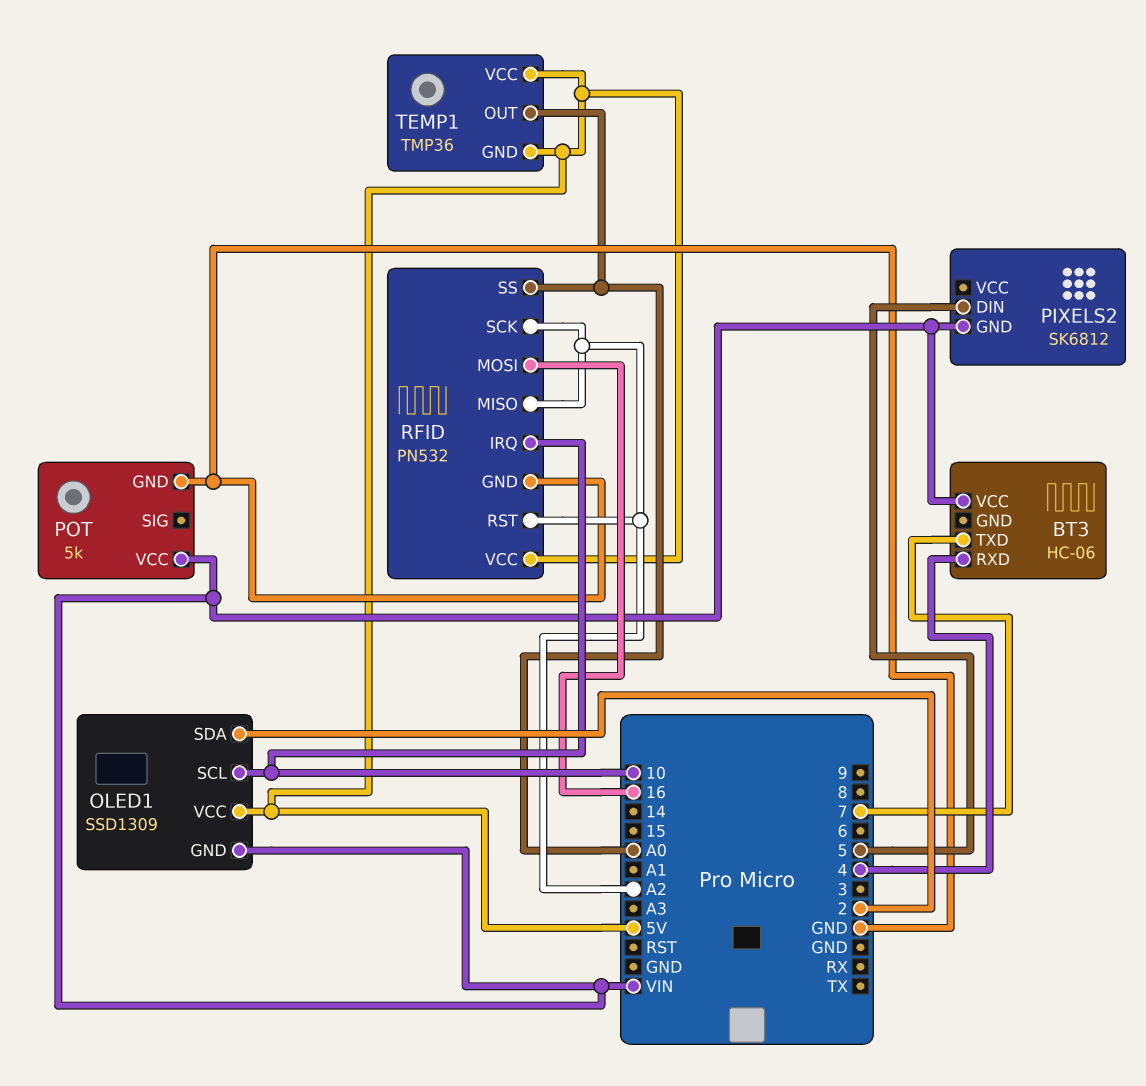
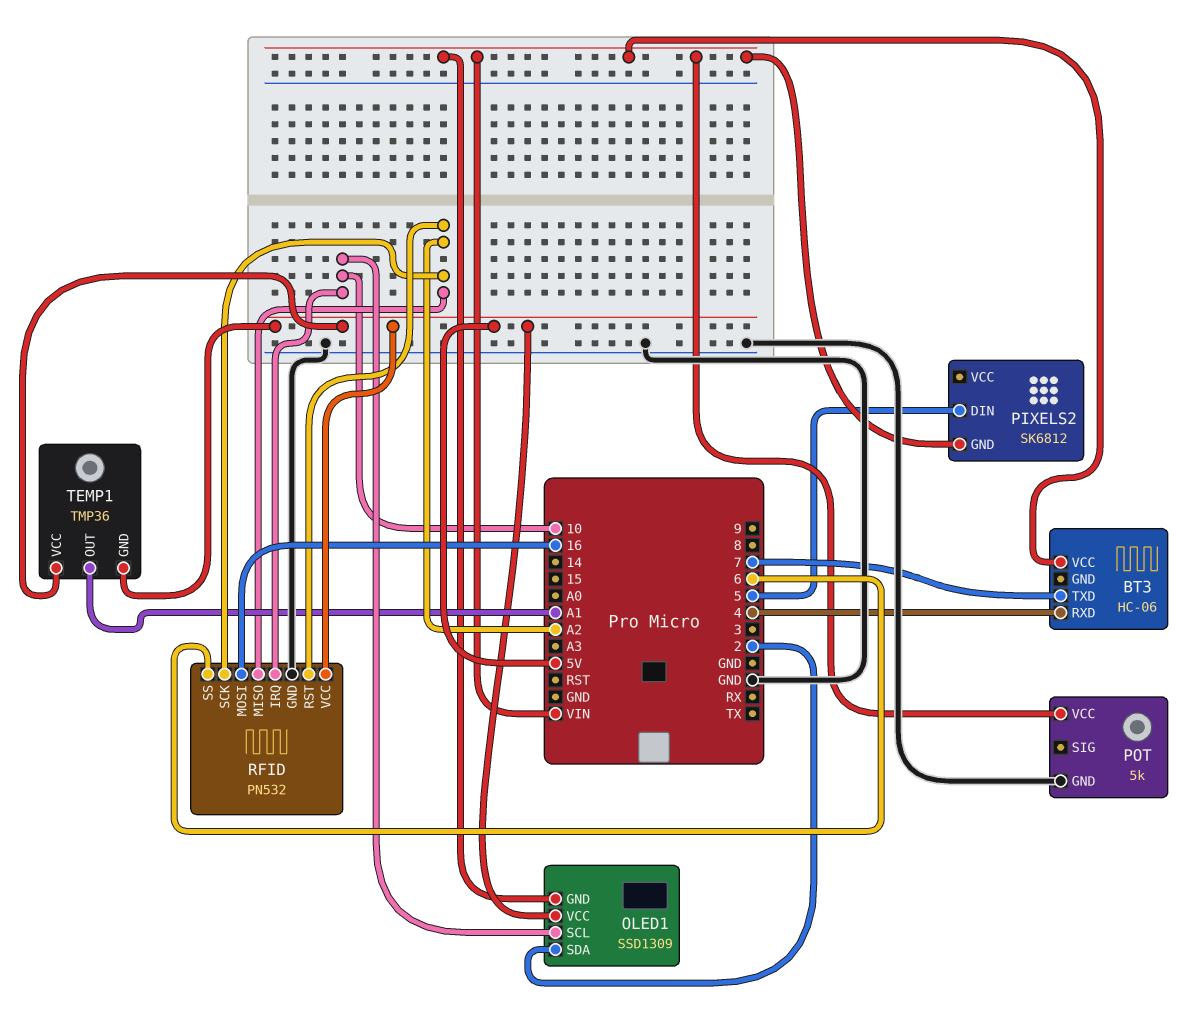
RFID pin SS: A0 -> 6
TEMP1 pin OUT: A0 -> A1

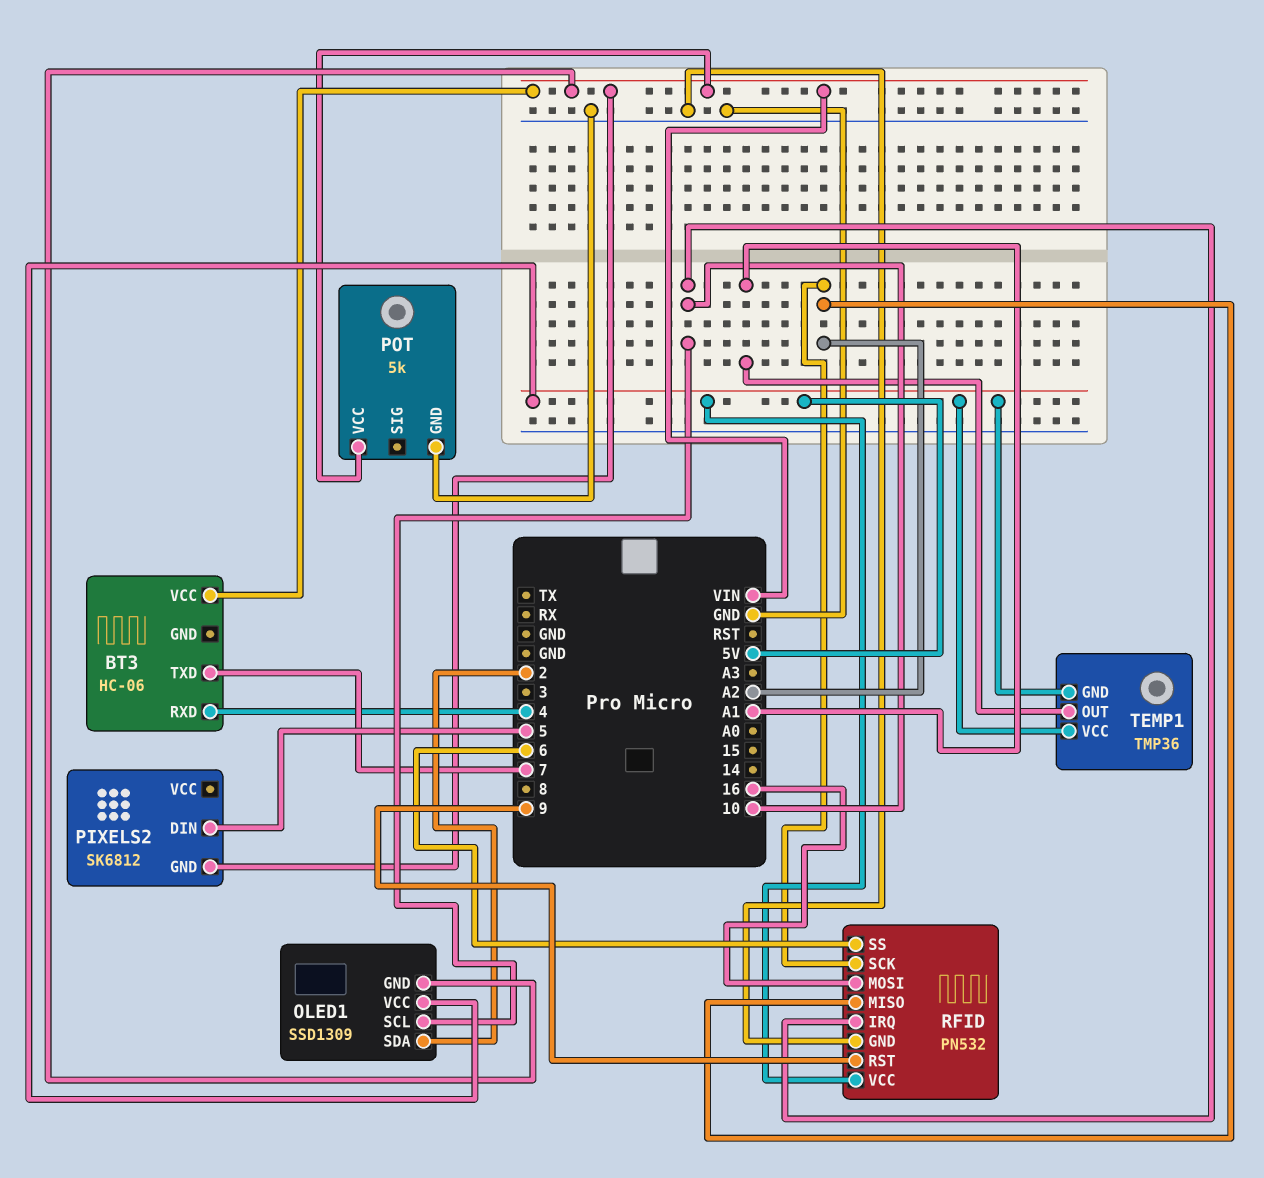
RFID pin RST: A2 -> 9

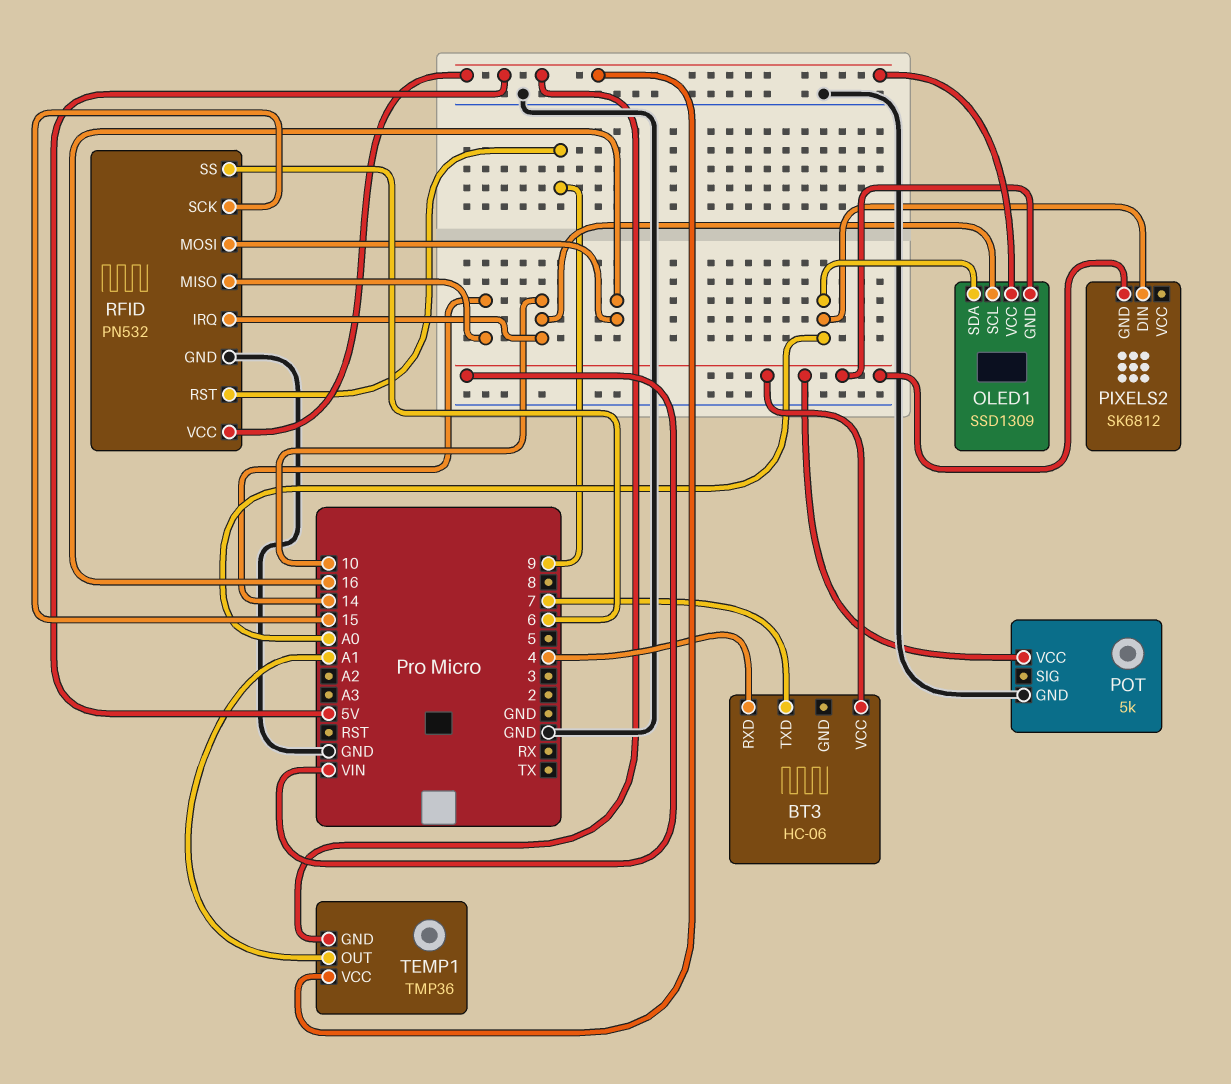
OLED1 pin SDA: 2 -> A0
PIXELS2 pin DIN: 5 -> A0
RFID pin MISO: A2 -> 14
RFID pin SCK: A2 -> 15

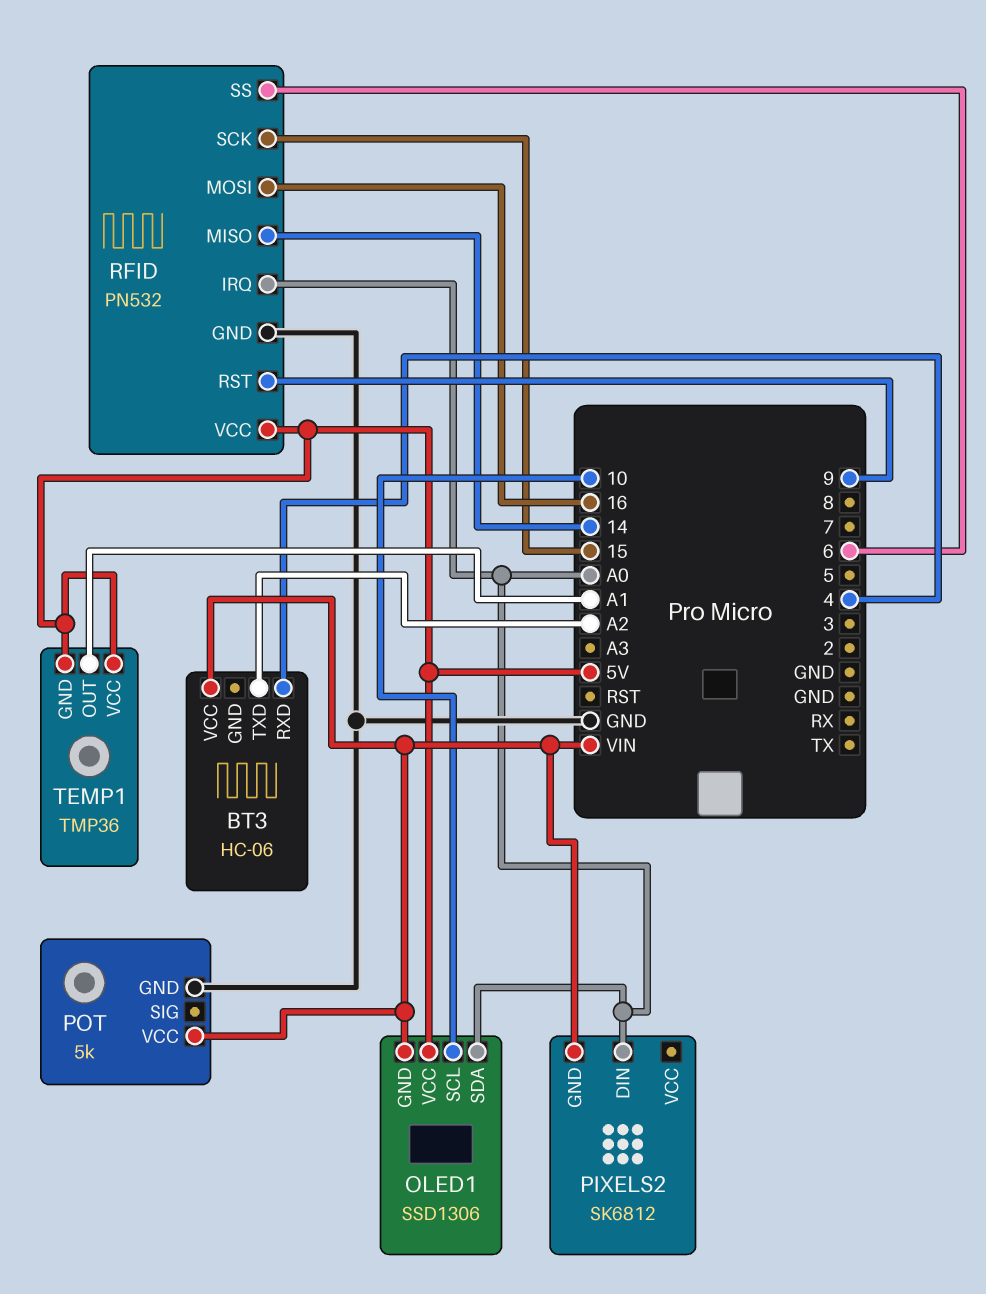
BT3 pin TXD: 7 -> A2
OLED1: SSD1309 -> SSD1306
RFID pin IRQ: 10 -> A0

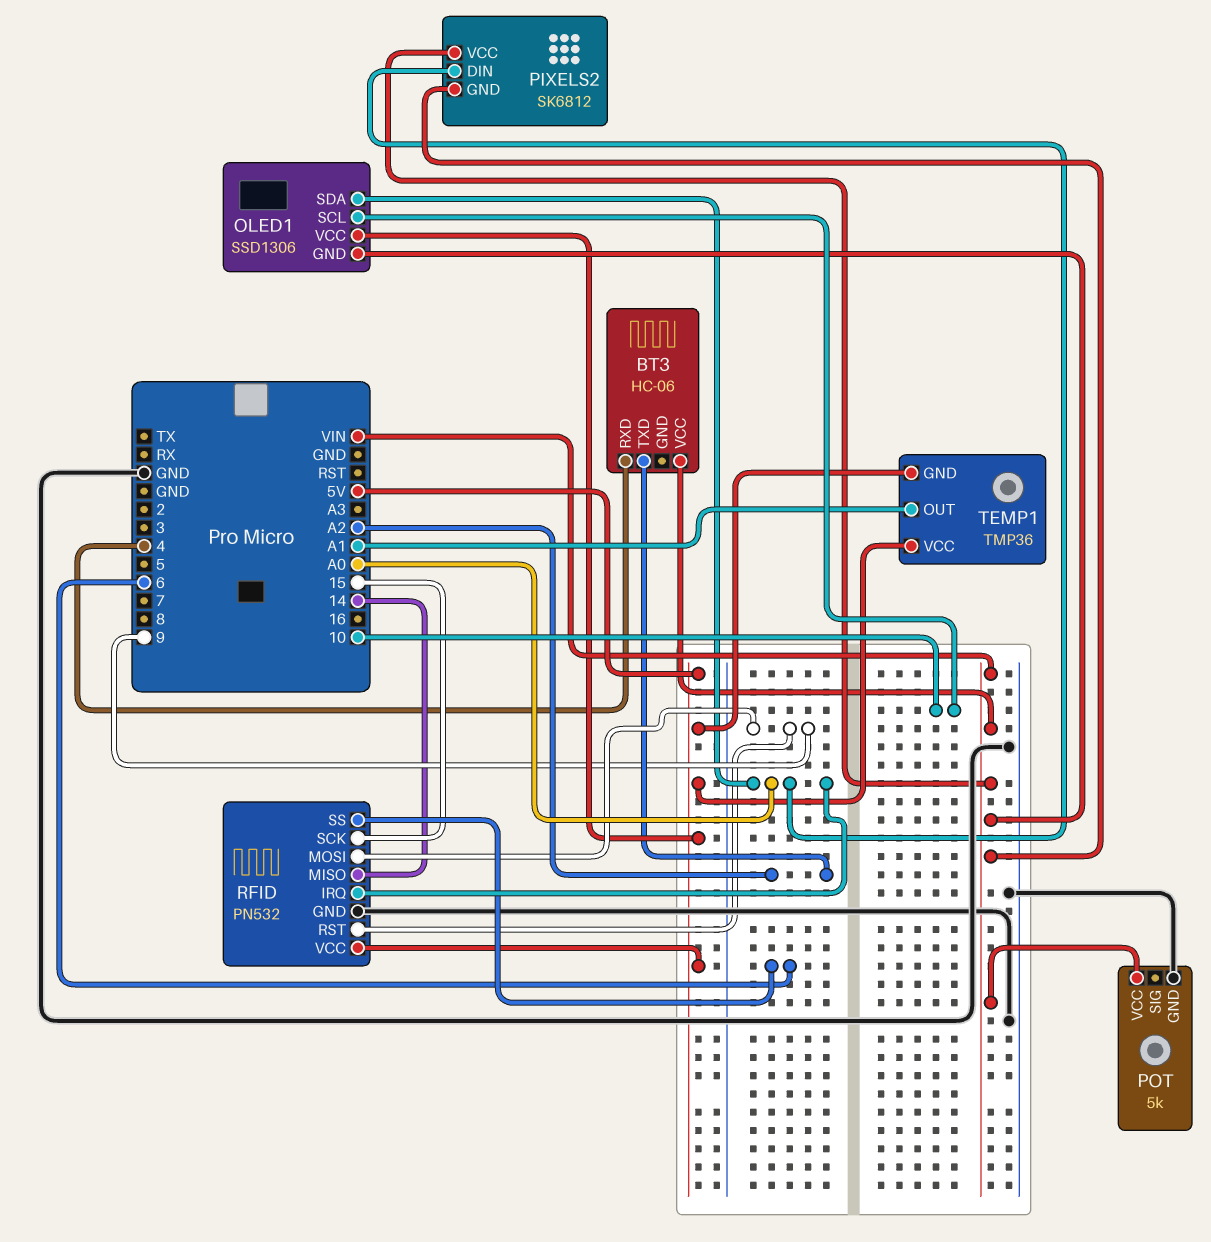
PIXELS2 pin VCC: none -> VIN
RFID pin MOSI: 16 -> 9

